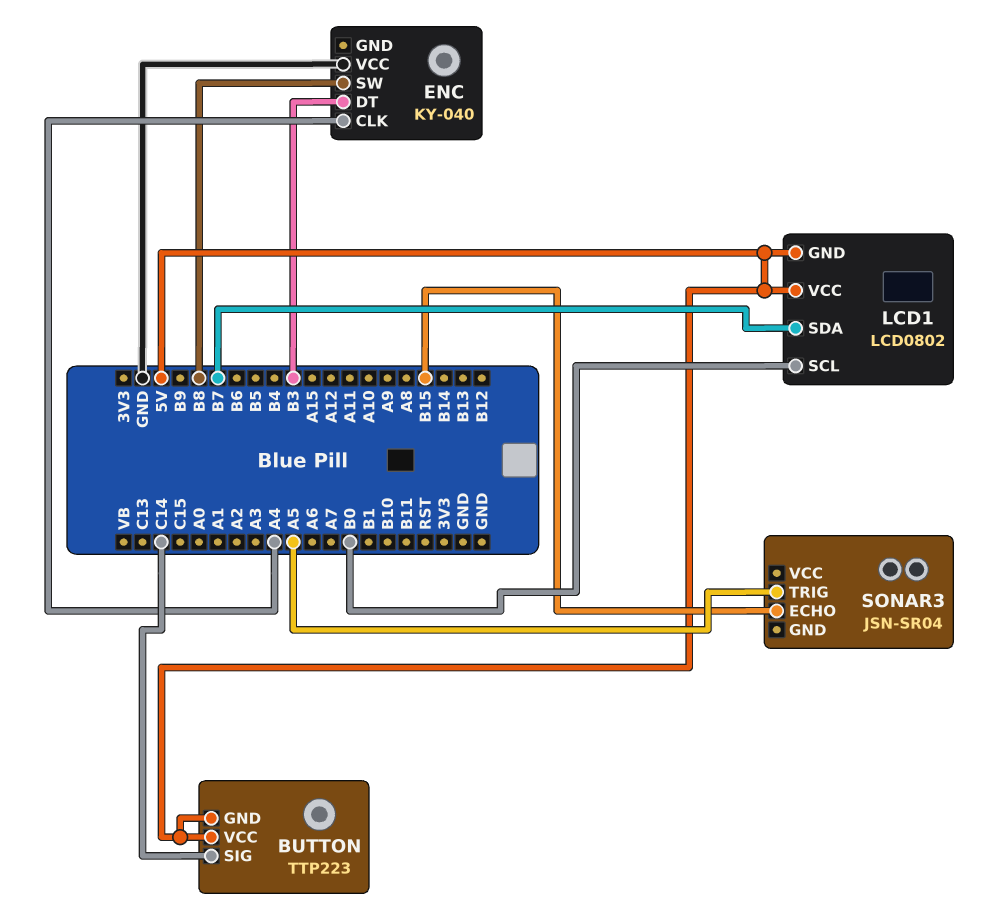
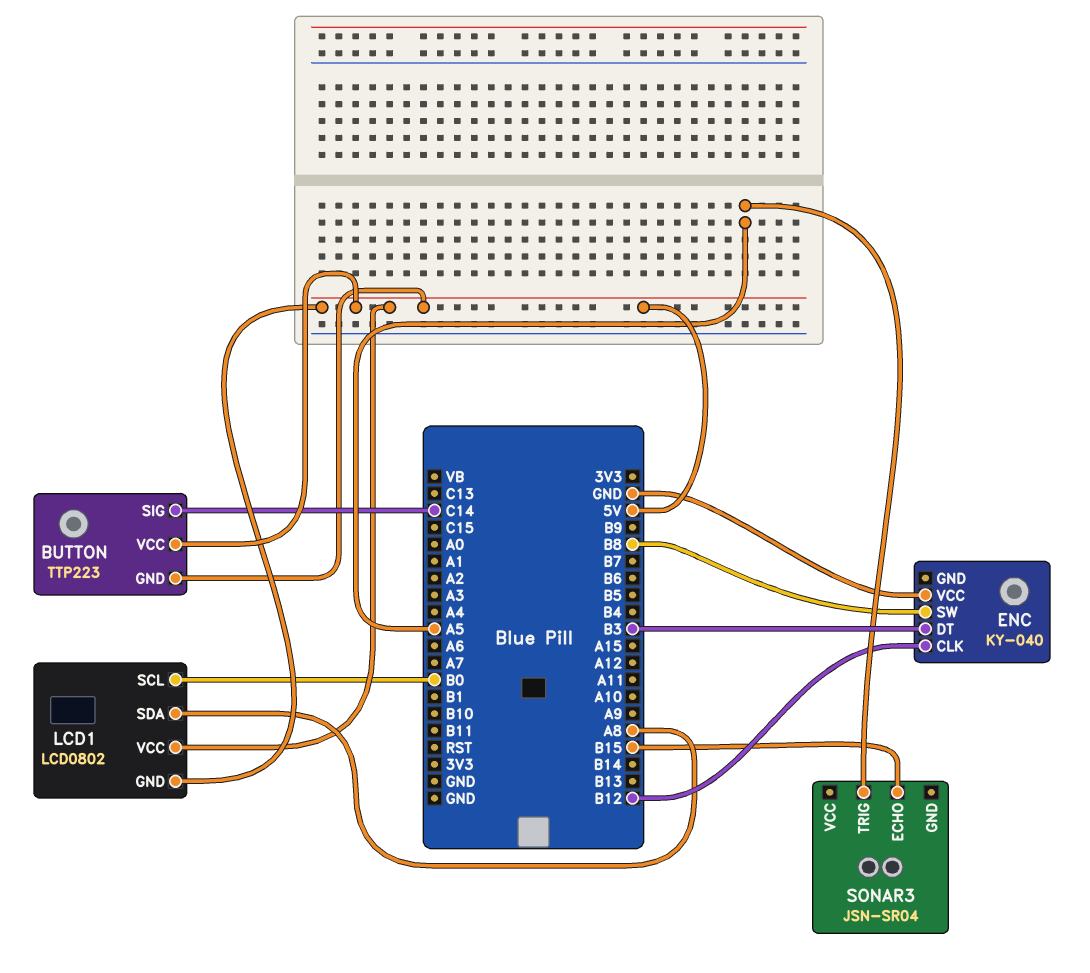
ENC pin CLK: A4 -> B12
LCD1 pin SDA: B7 -> A8

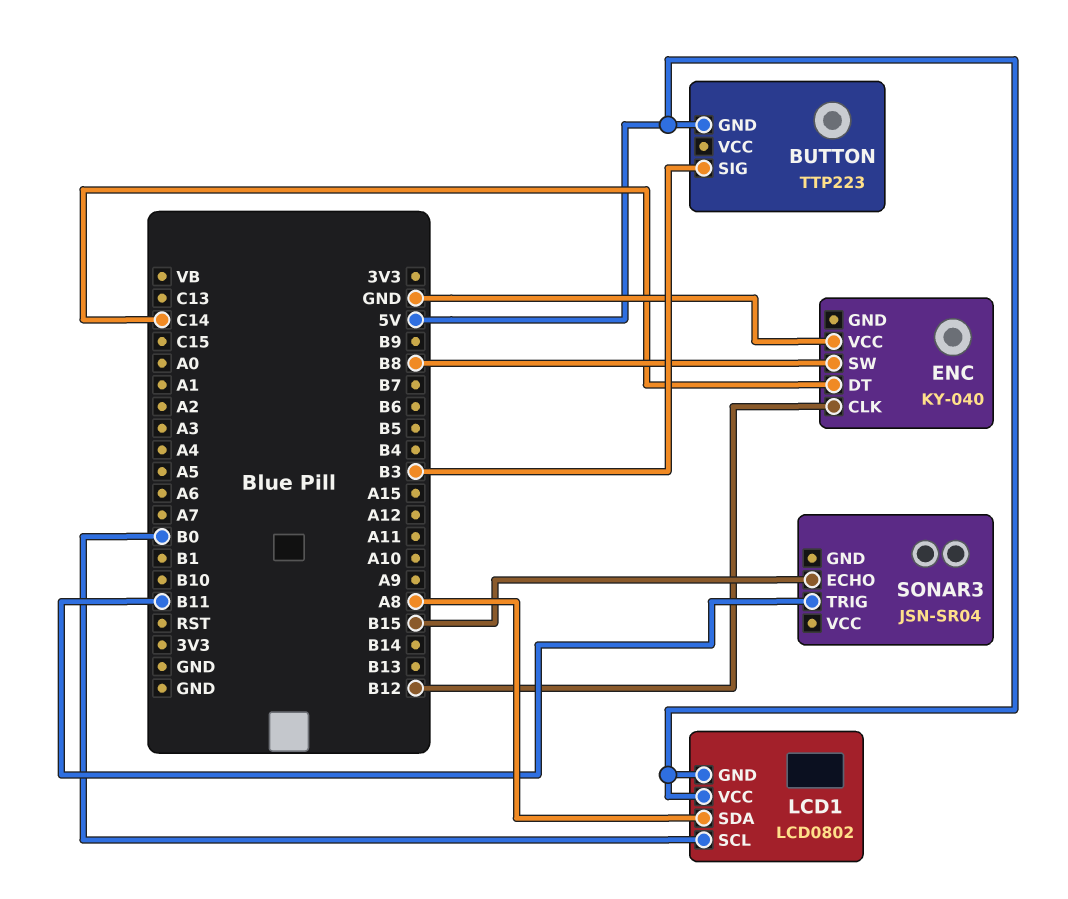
BUTTON pin SIG: C14 -> B3
BUTTON pin VCC: 5V -> none
ENC pin DT: B3 -> C14
SONAR3 pin TRIG: A5 -> B11

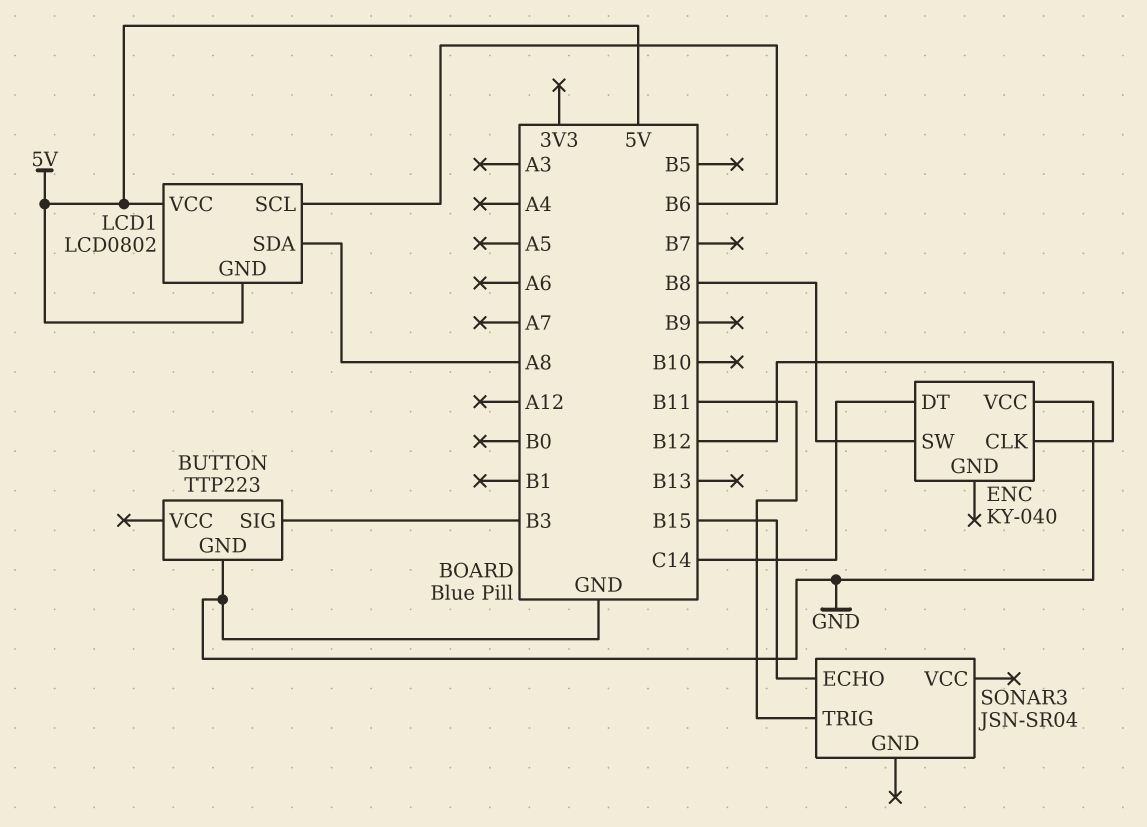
BUTTON pin GND: 5V -> GND
LCD1 pin SCL: B0 -> B6

